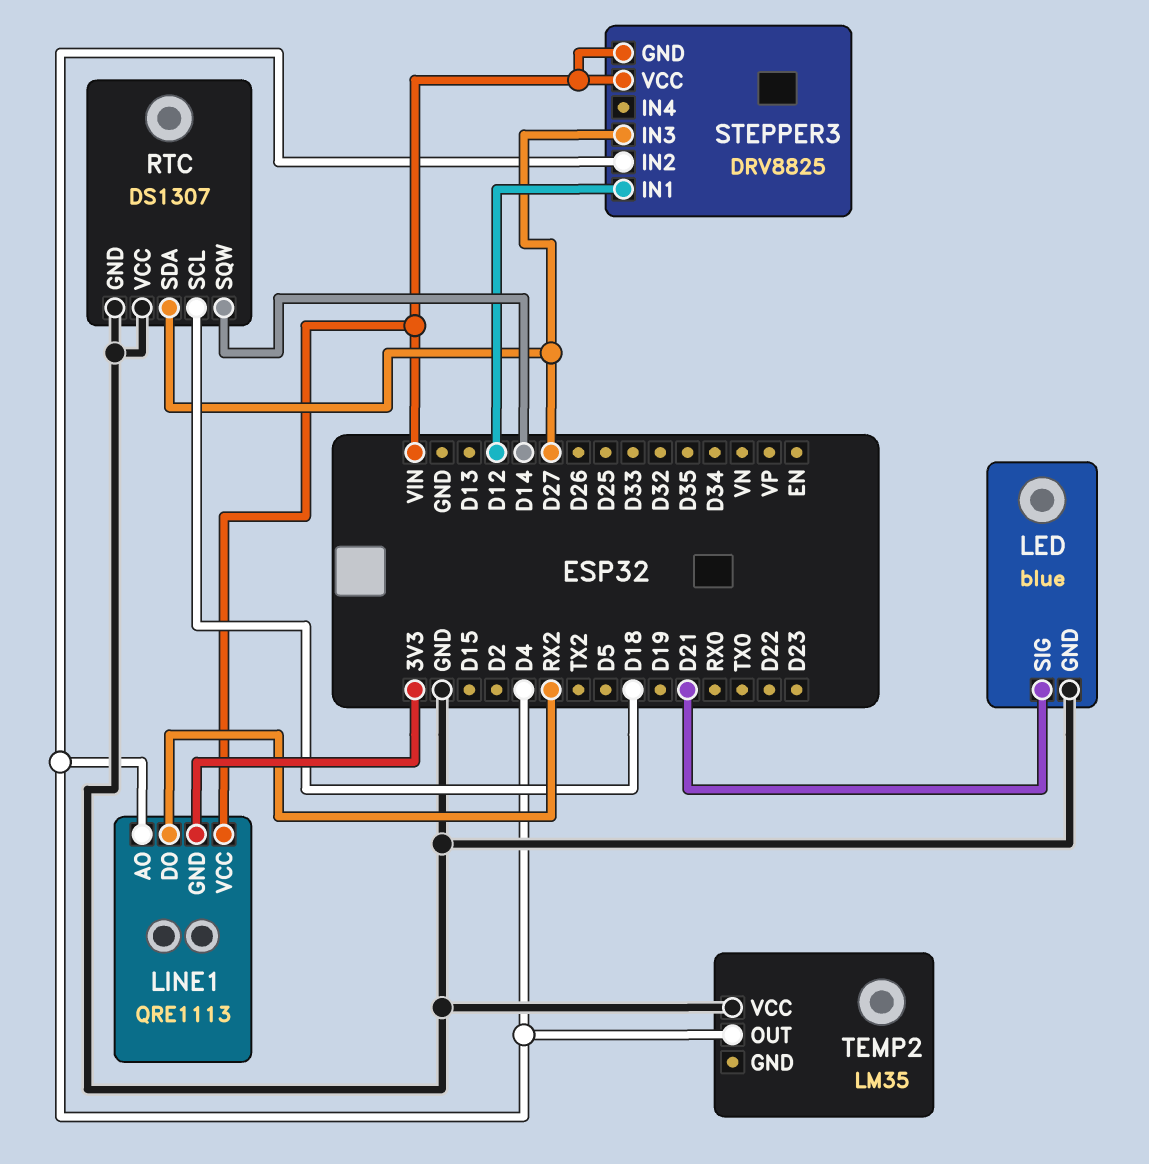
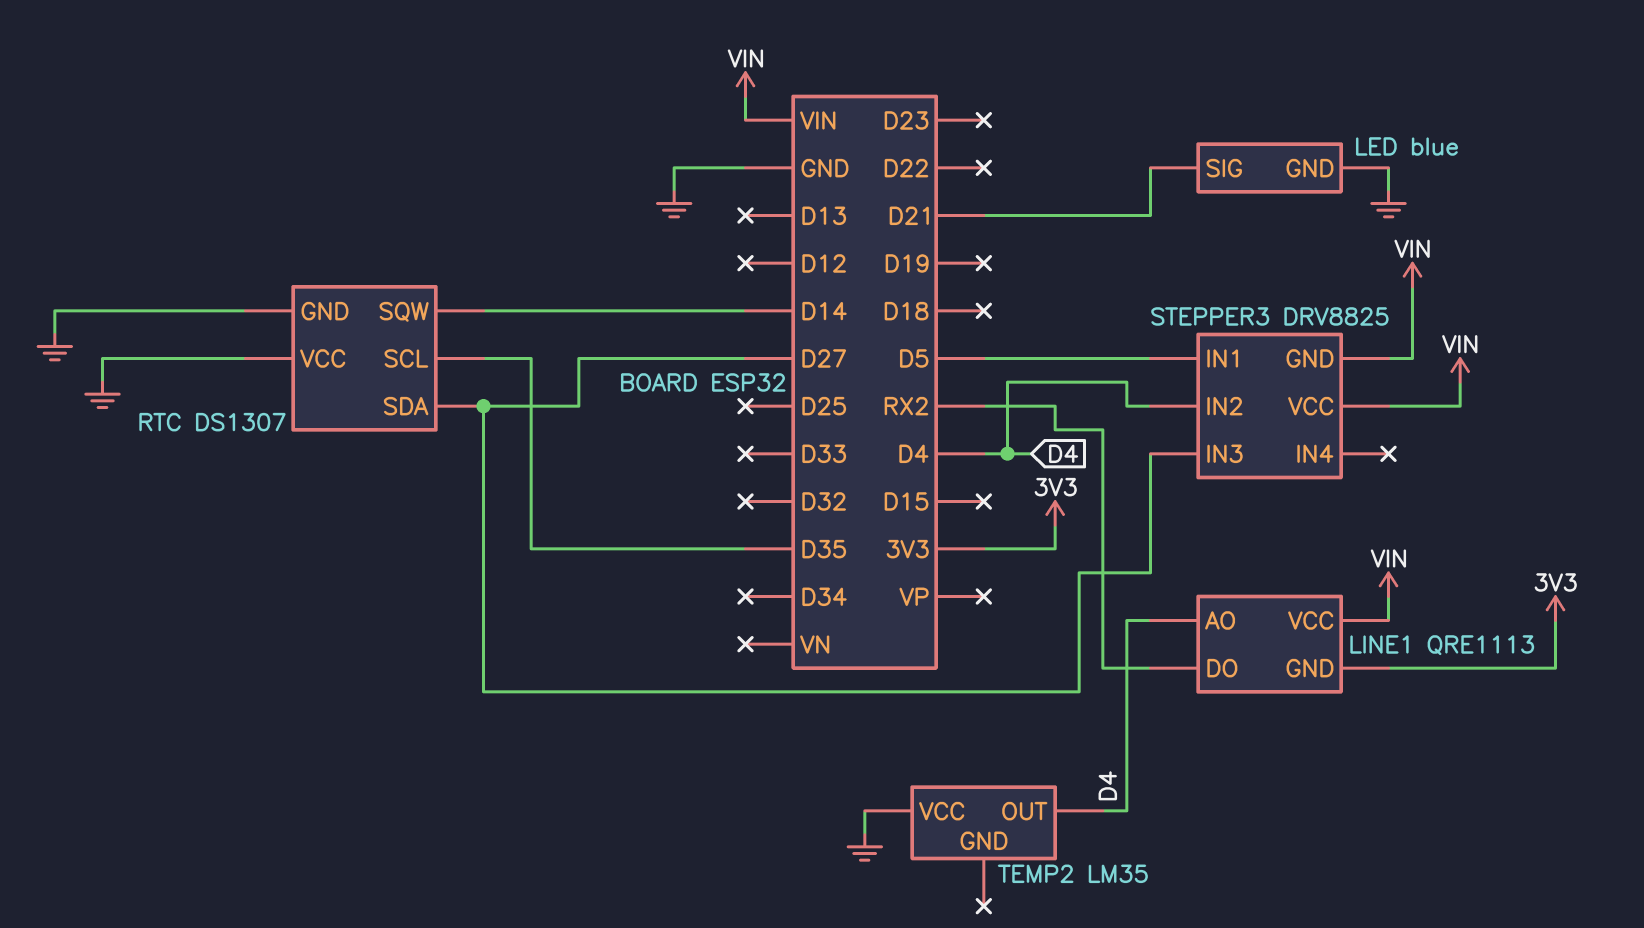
RTC pin SCL: D18 -> D35
STEPPER3 pin IN1: D12 -> D5

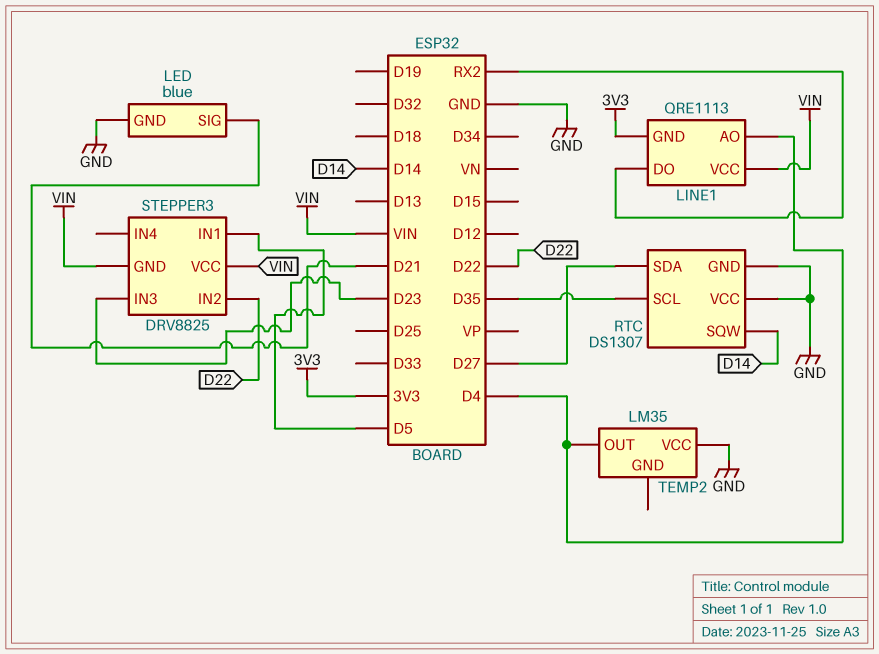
STEPPER3 pin IN2: D4 -> D22
STEPPER3 pin IN3: D27 -> D23

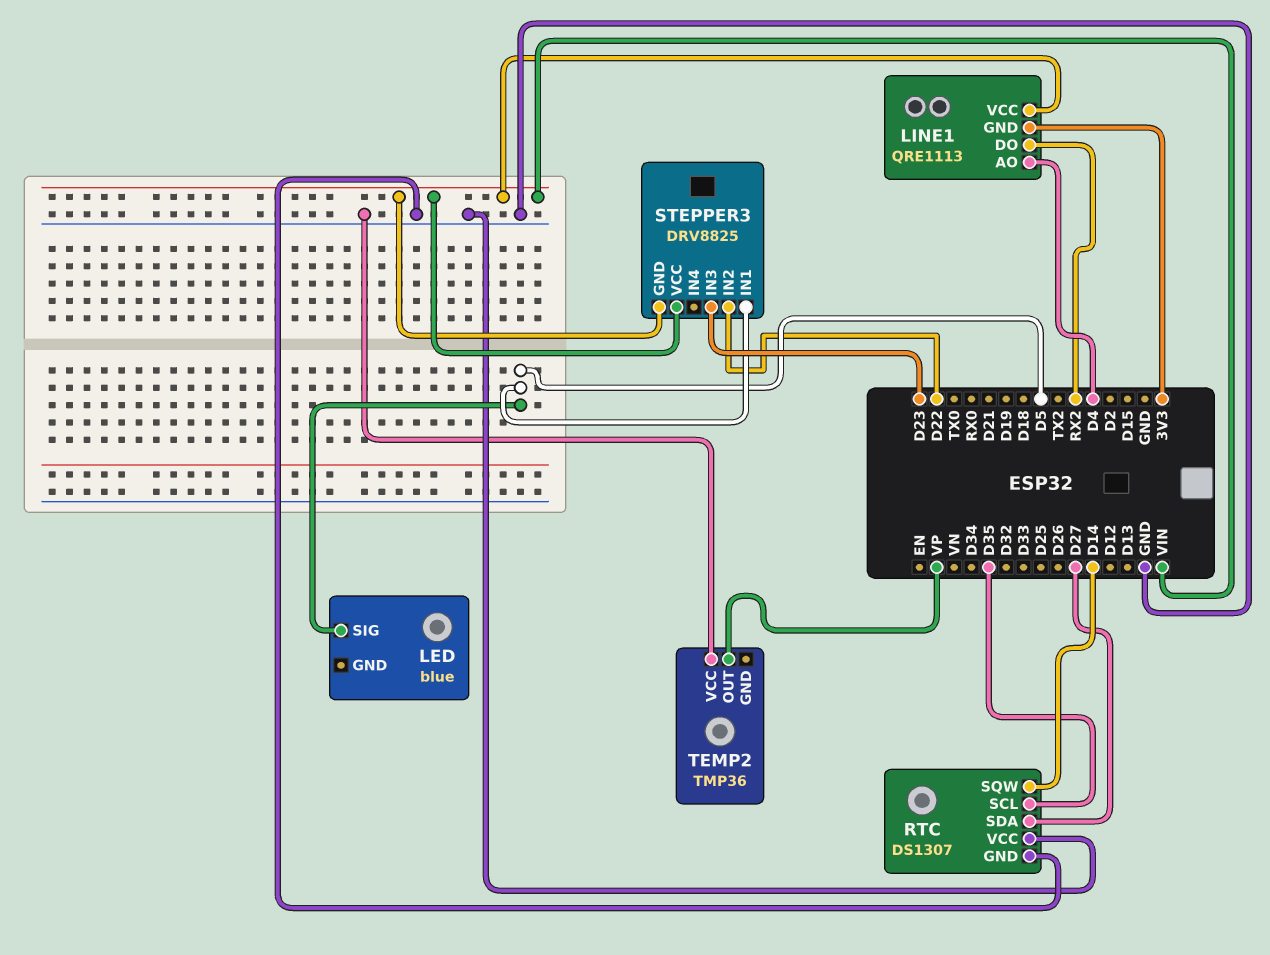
LED pin GND: GND -> none
LED pin SIG: D21 -> D5
TEMP2: LM35 -> TMP36
TEMP2 pin OUT: D4 -> VP

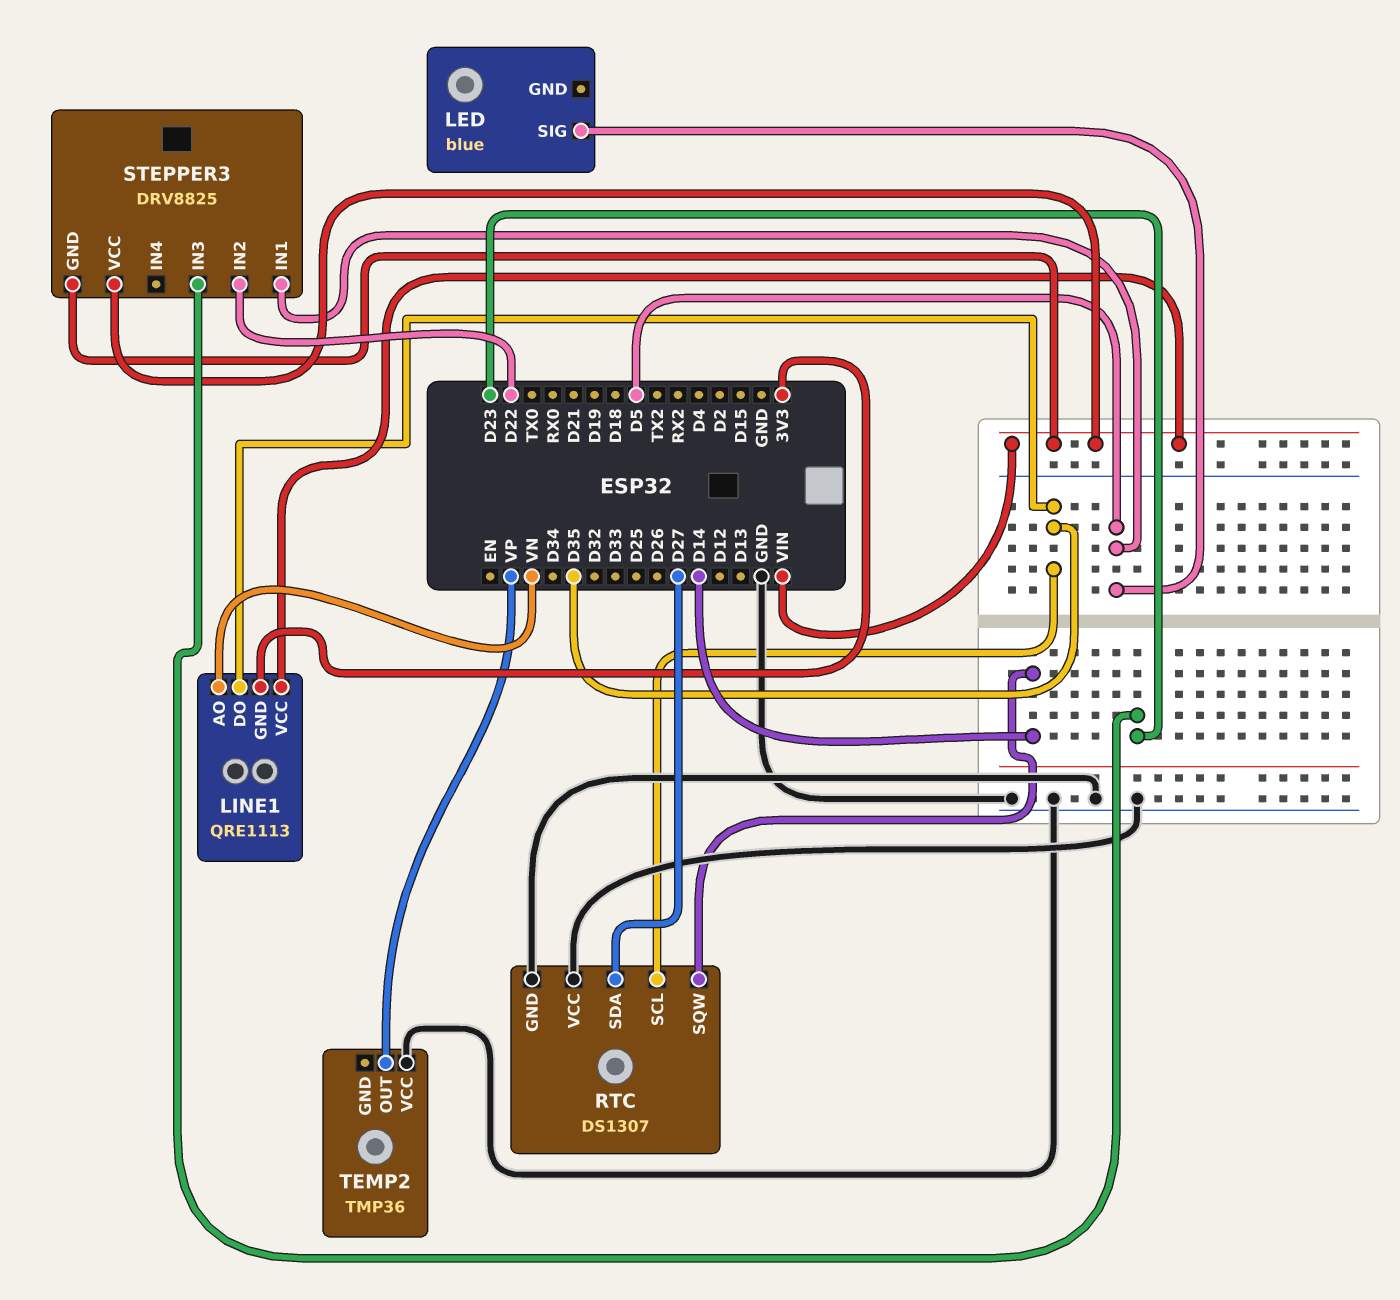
LINE1 pin AO: D4 -> VN
LINE1 pin DO: RX2 -> D35

